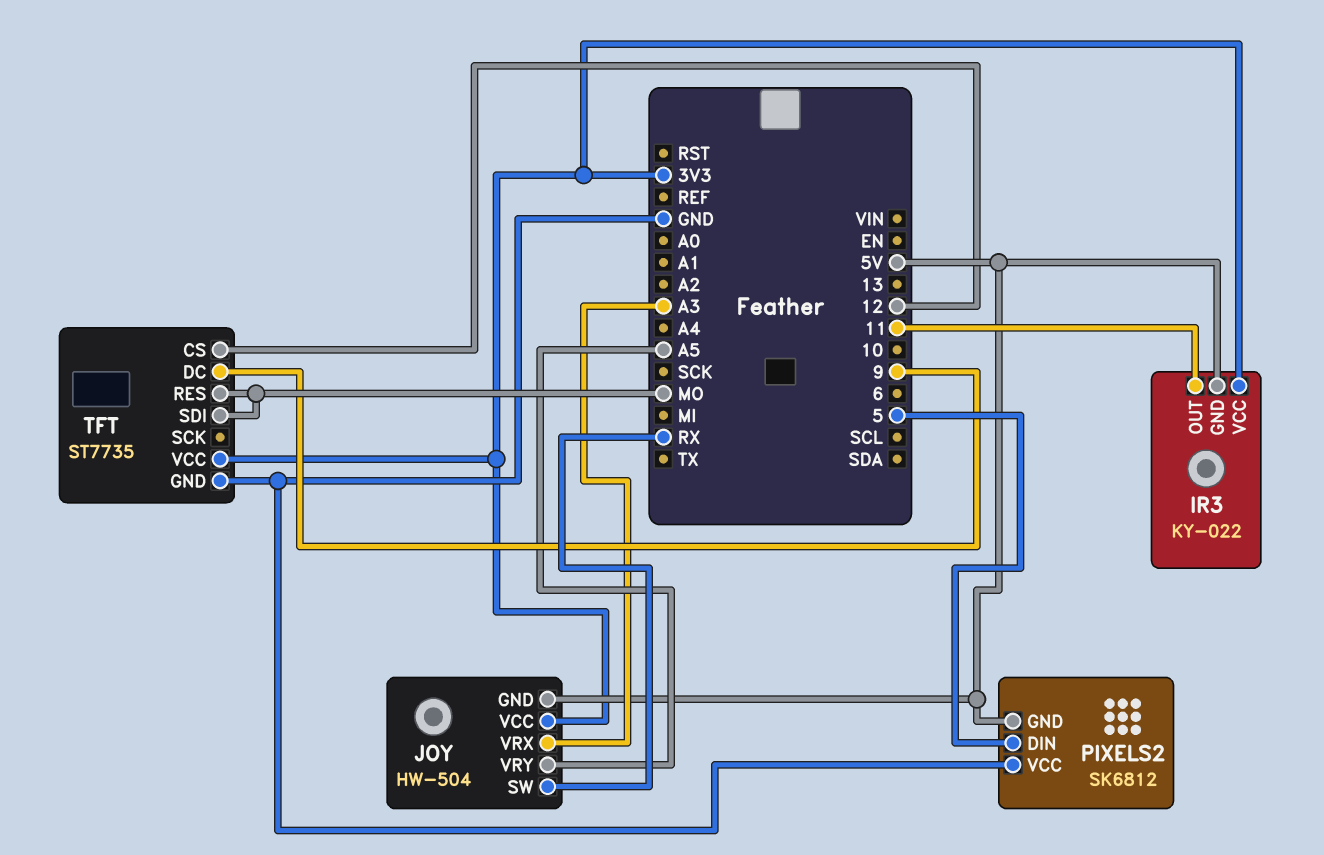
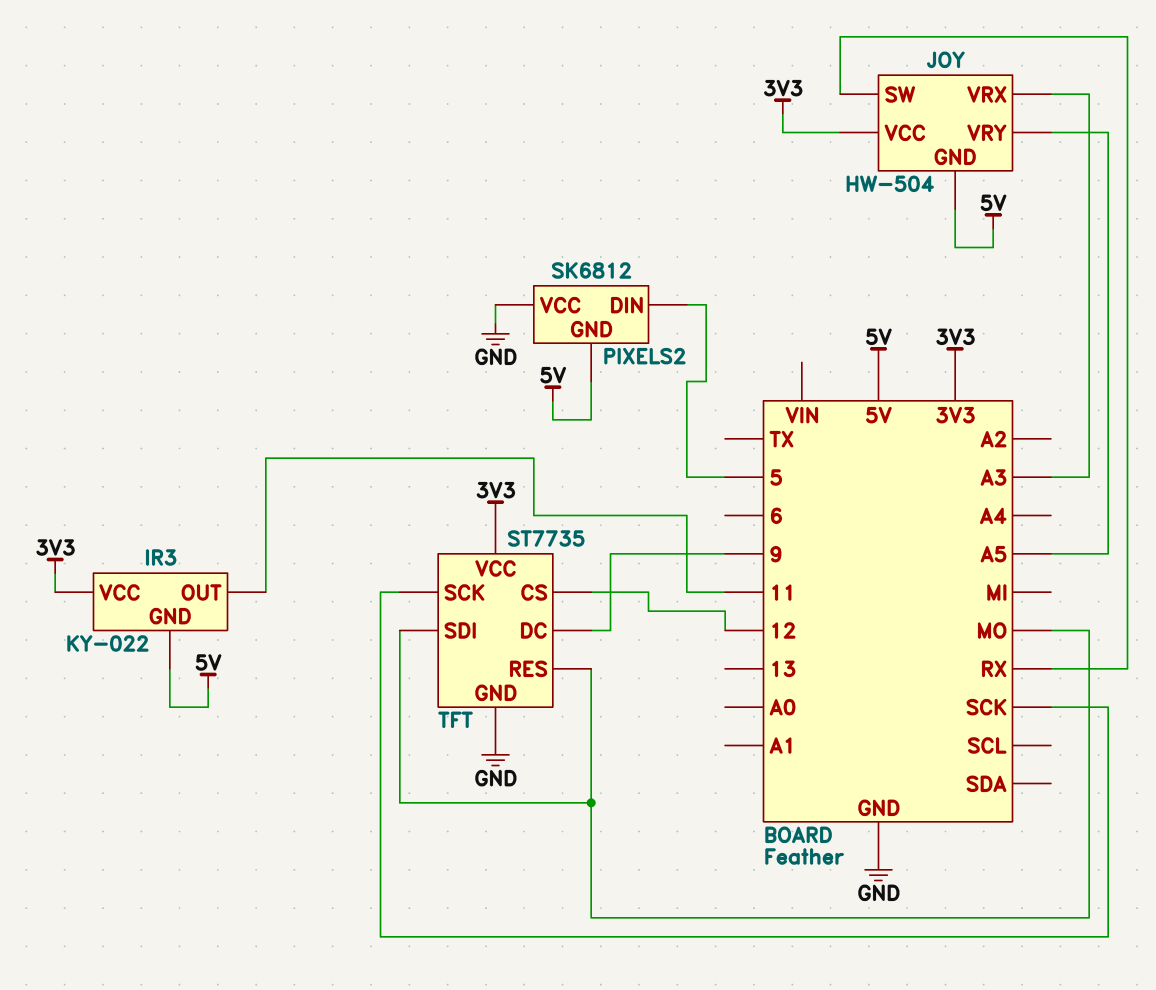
TFT pin SCK: none -> SCK

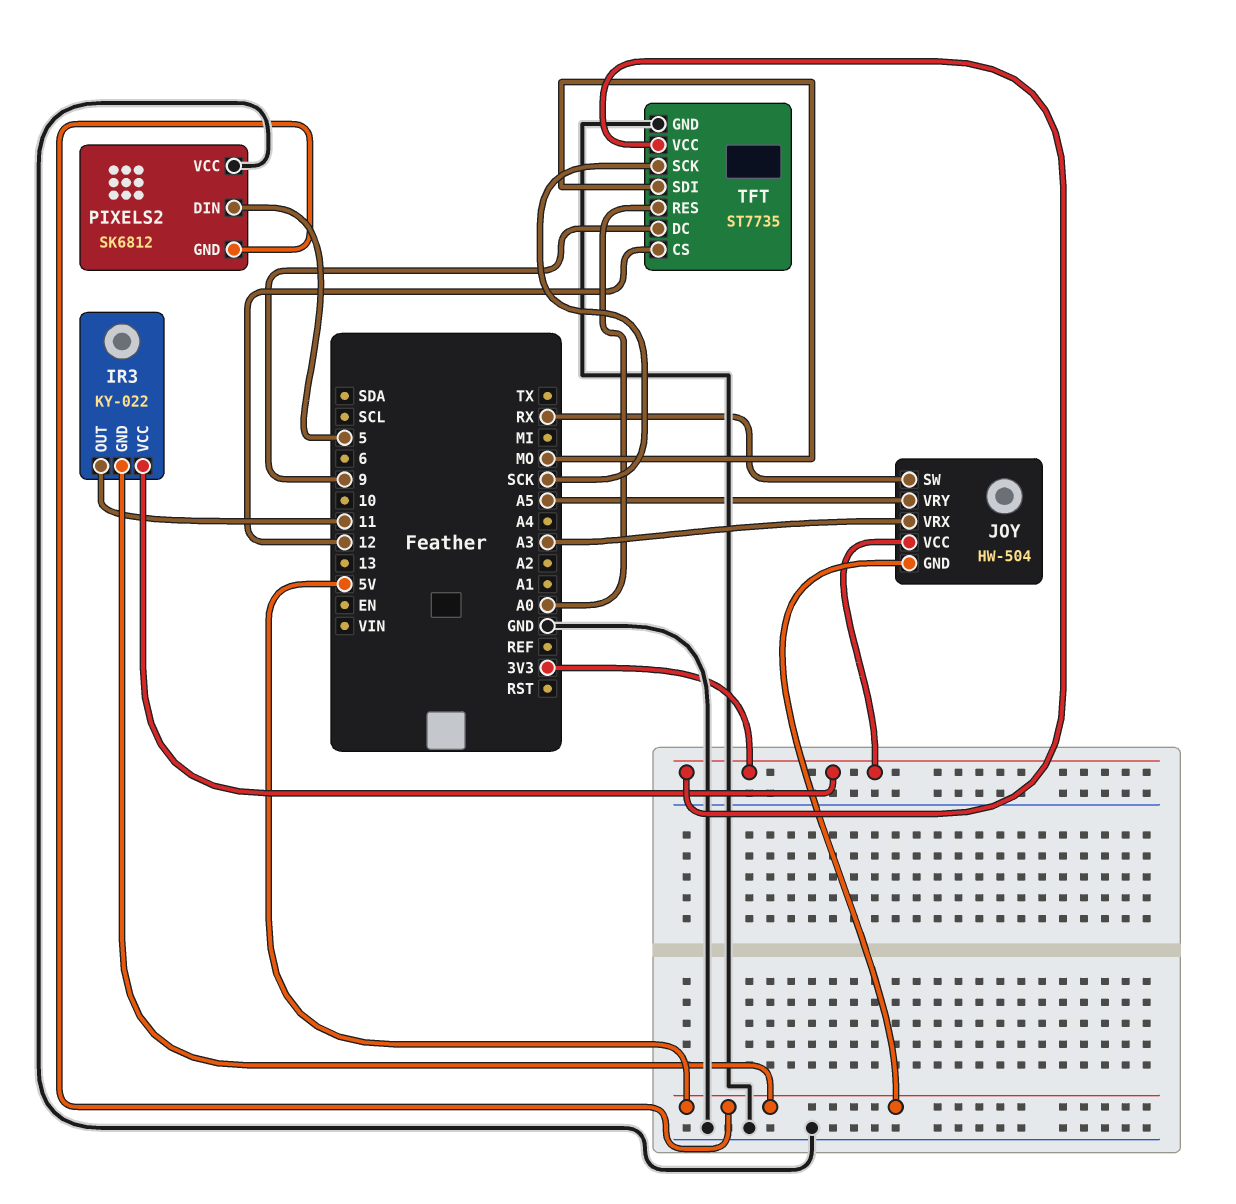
TFT pin RES: MO -> A0

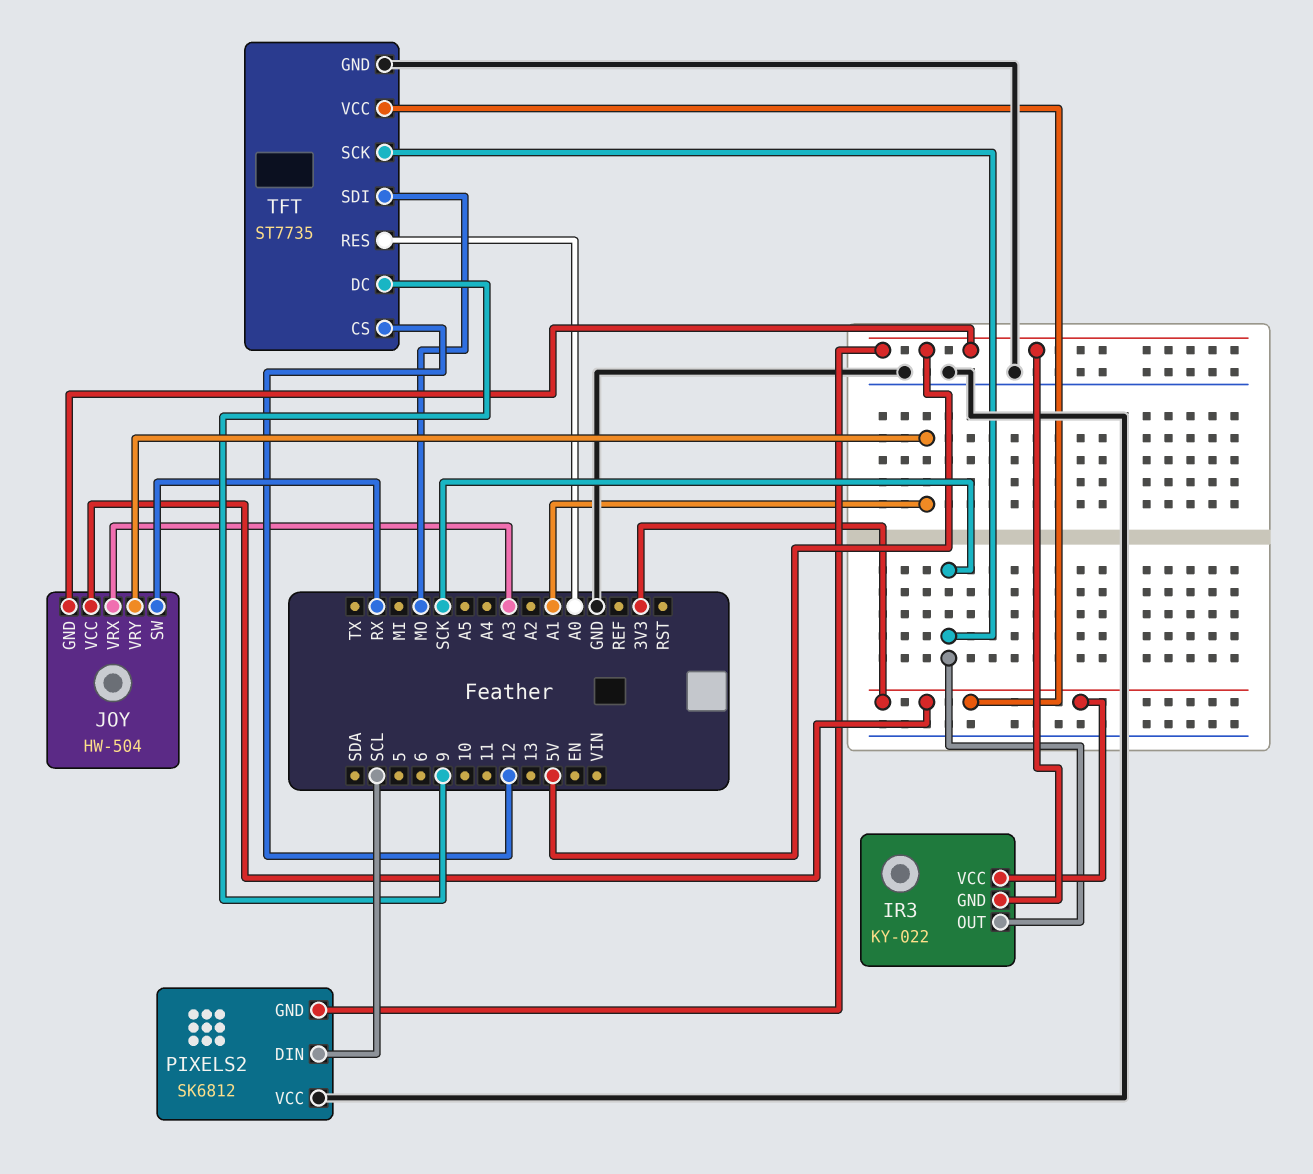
IR3 pin OUT: 11 -> SCK
JOY pin VRY: A5 -> A1
PIXELS2 pin DIN: 5 -> SCL

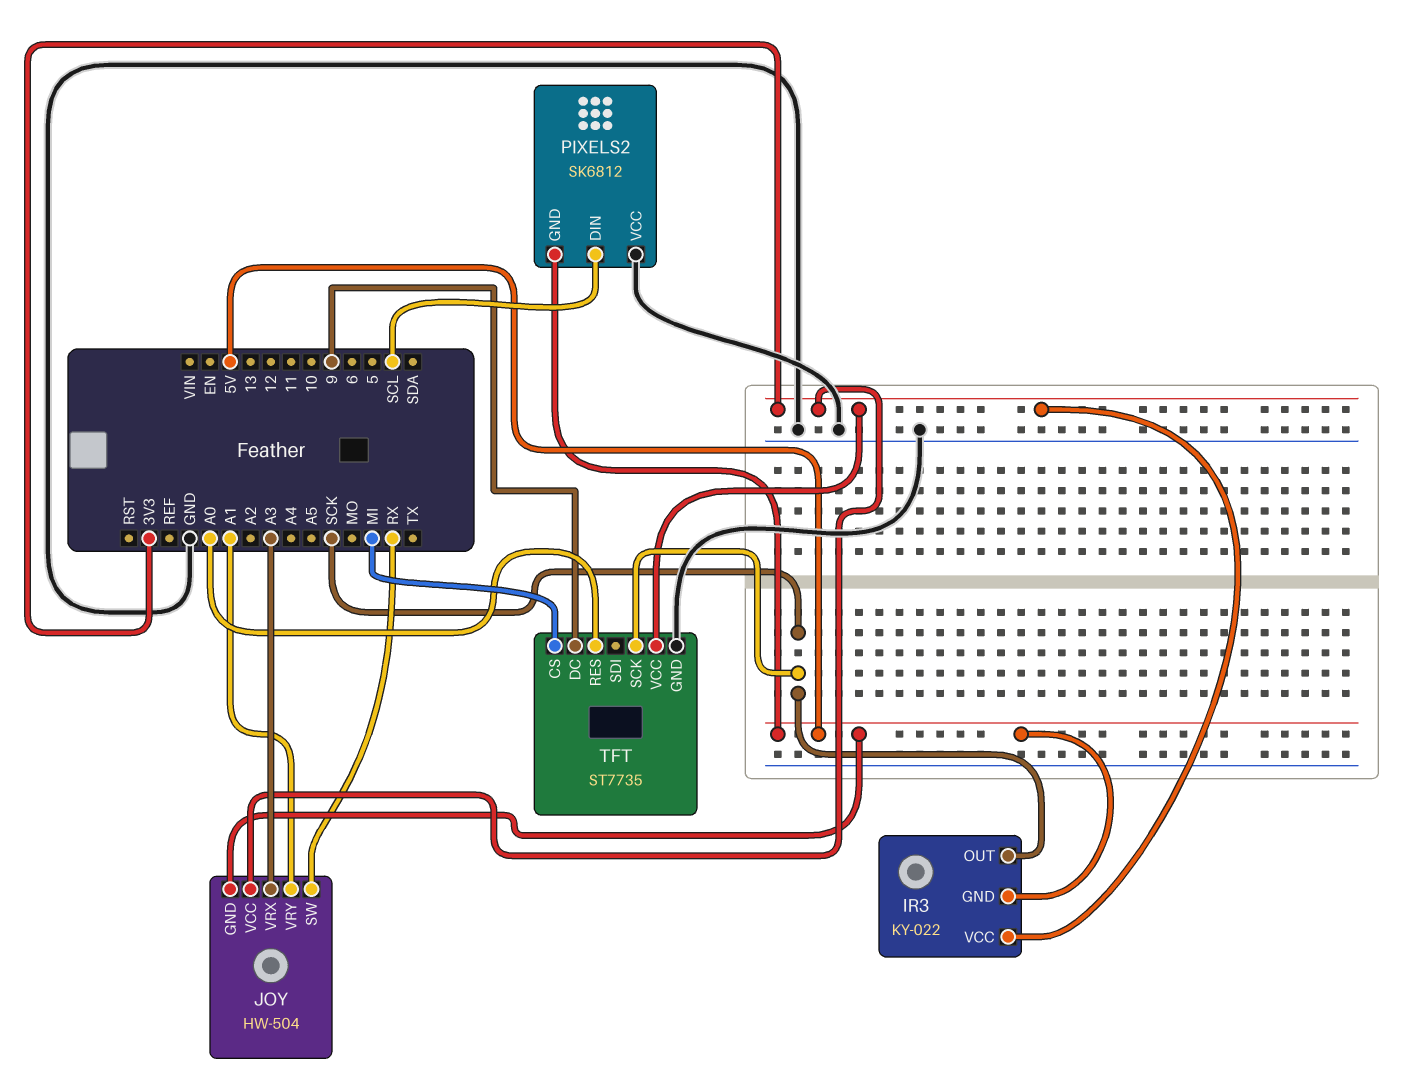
TFT pin CS: 12 -> MI
TFT pin SDI: MO -> none

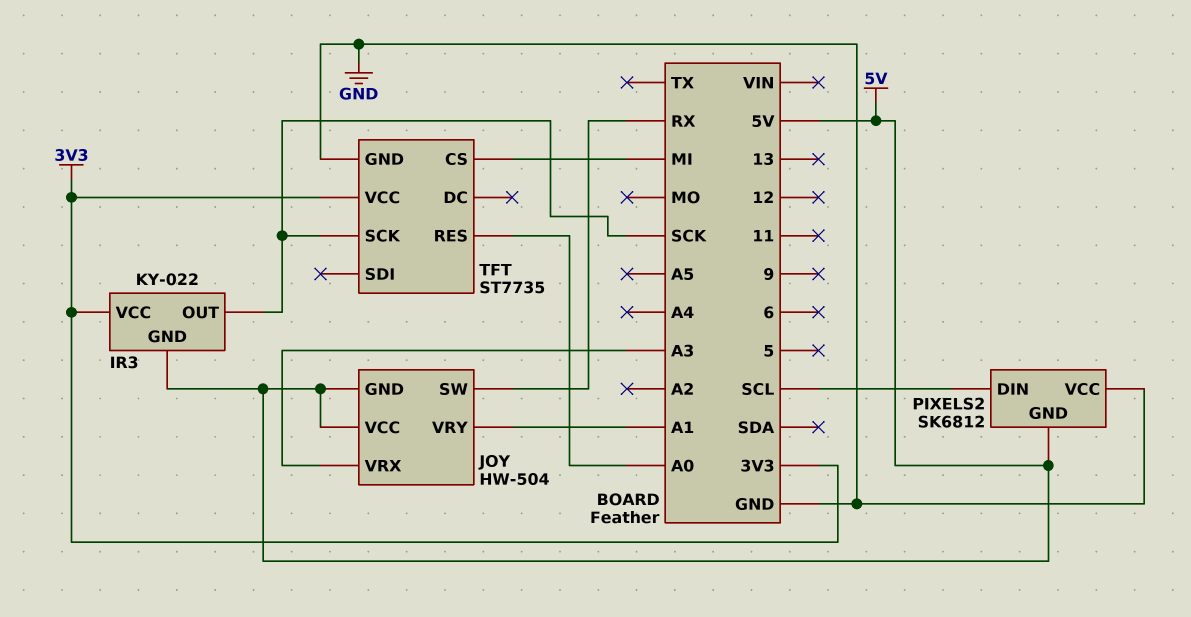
JOY pin VCC: 3V3 -> 5V
TFT pin DC: 9 -> none

